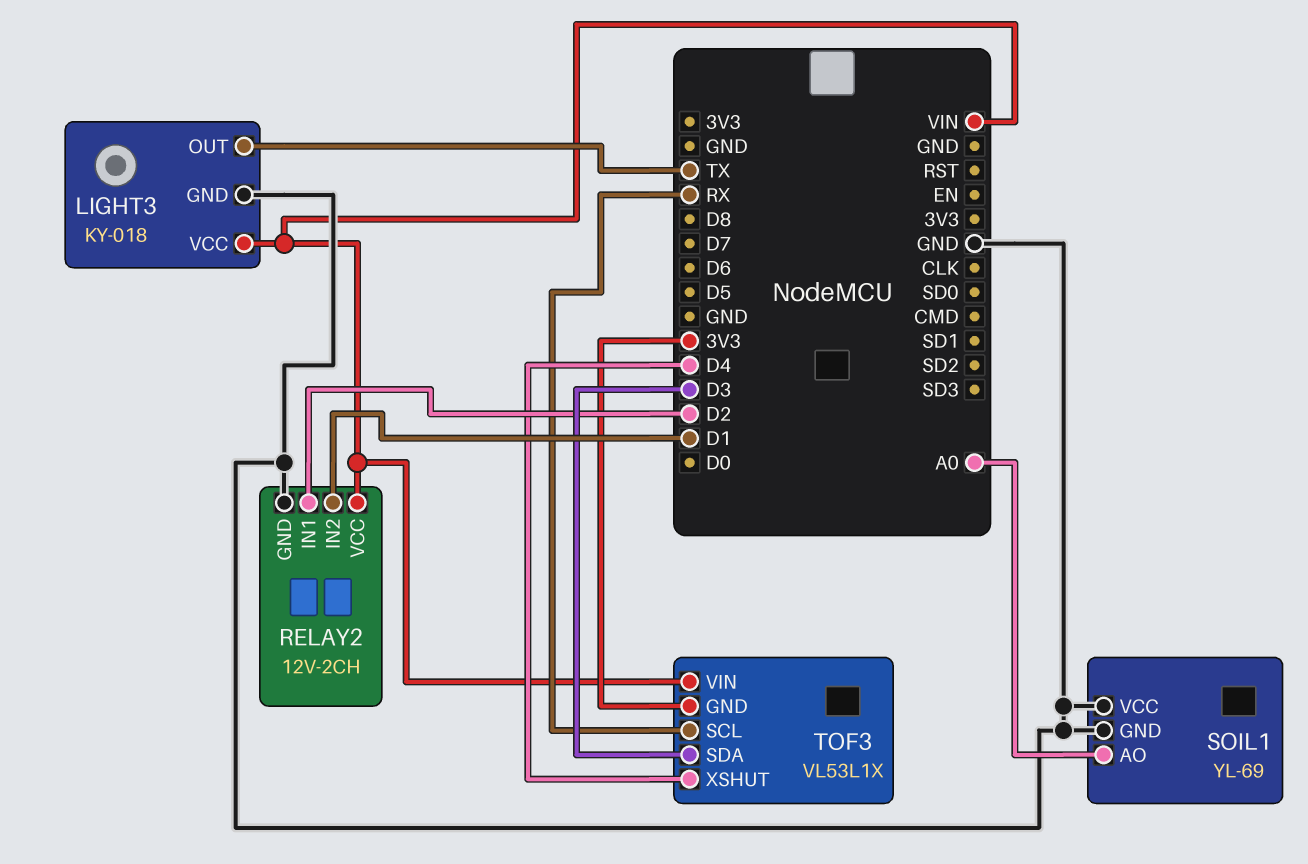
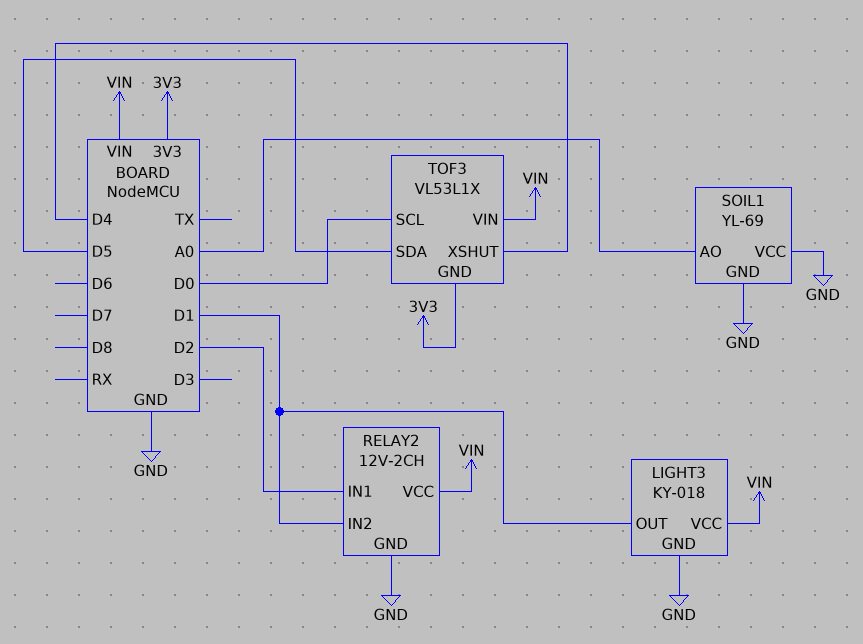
LIGHT3 pin OUT: TX -> D1
TOF3 pin SCL: RX -> D0
TOF3 pin SDA: D3 -> D5

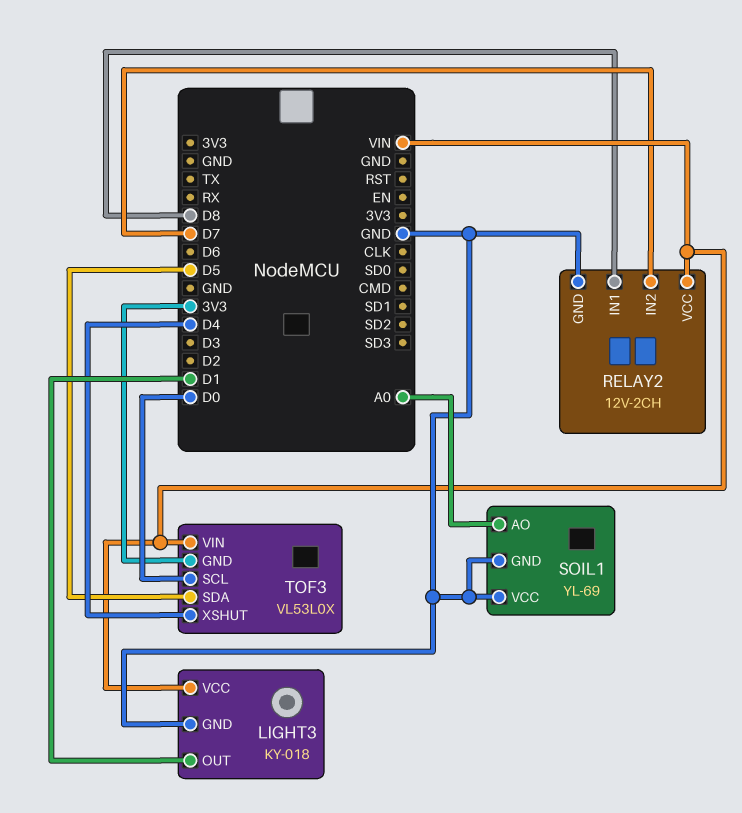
RELAY2 pin IN1: D2 -> D8
RELAY2 pin IN2: D1 -> D7
TOF3: VL53L1X -> VL53L0X

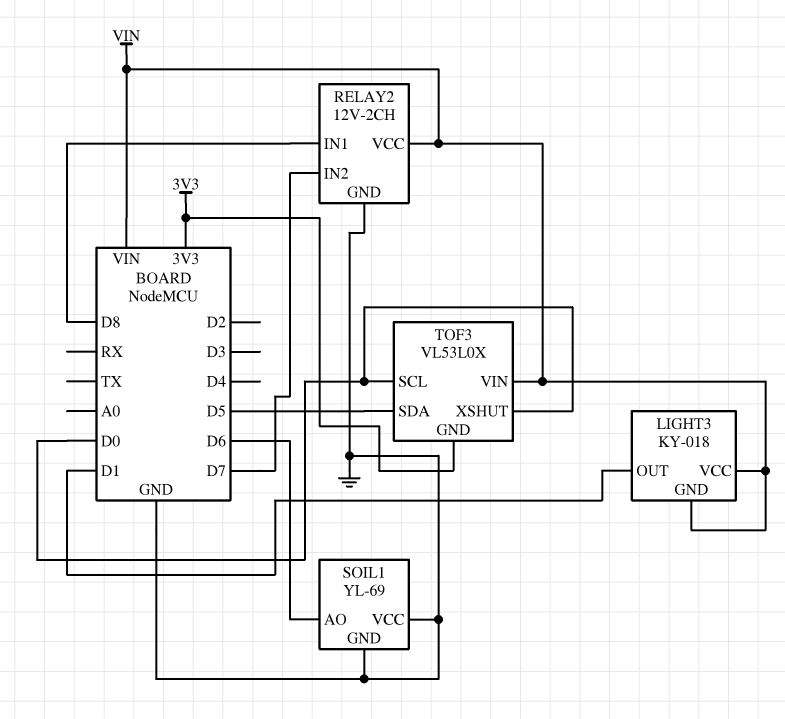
LIGHT3 pin GND: GND -> VIN
SOIL1 pin AO: A0 -> D6
TOF3 pin XSHUT: D4 -> D0

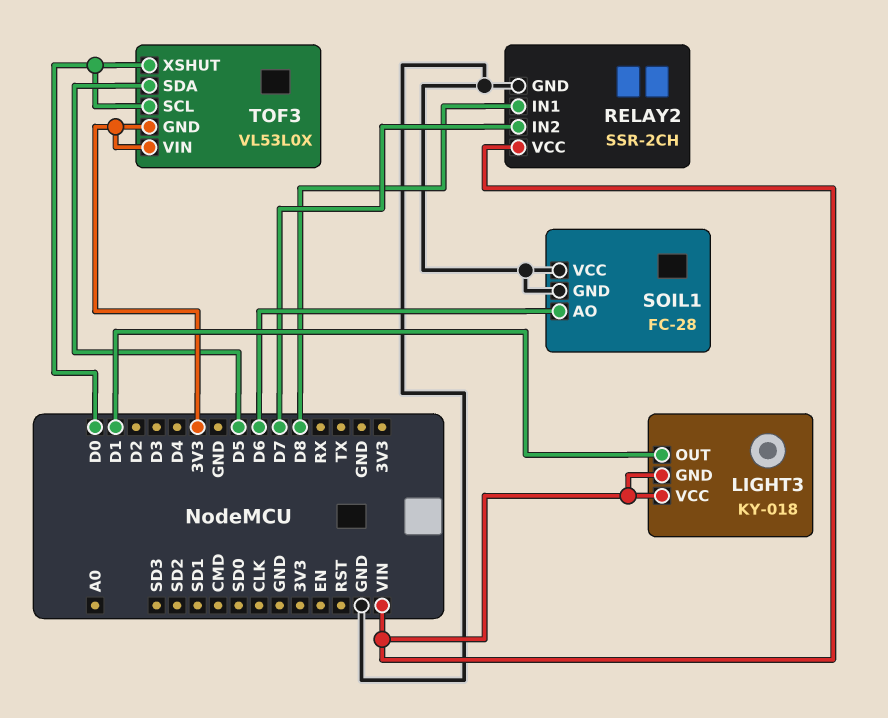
RELAY2: 12V-2CH -> SSR-2CH
SOIL1: YL-69 -> FC-28
TOF3 pin VIN: VIN -> 3V3

